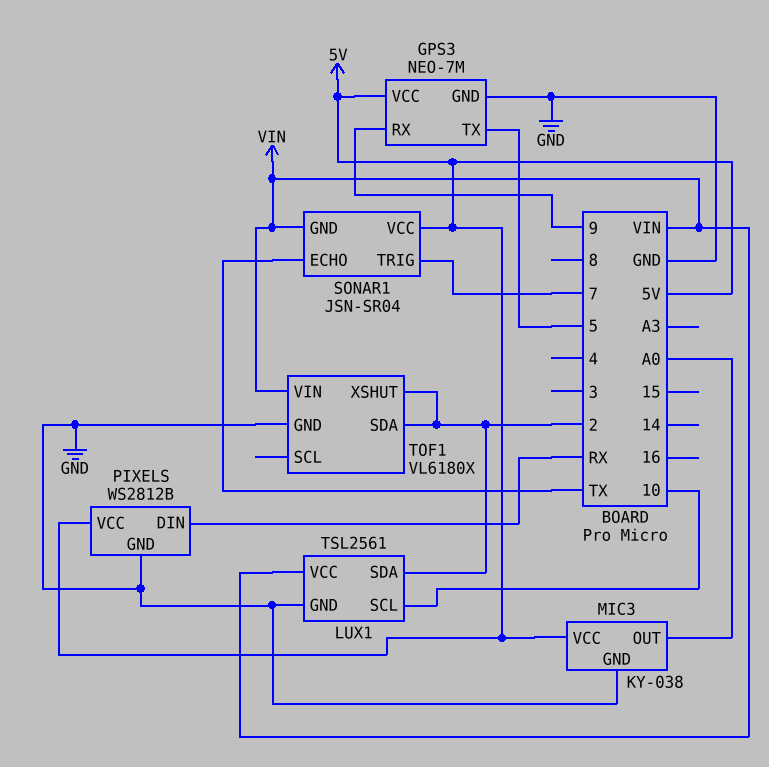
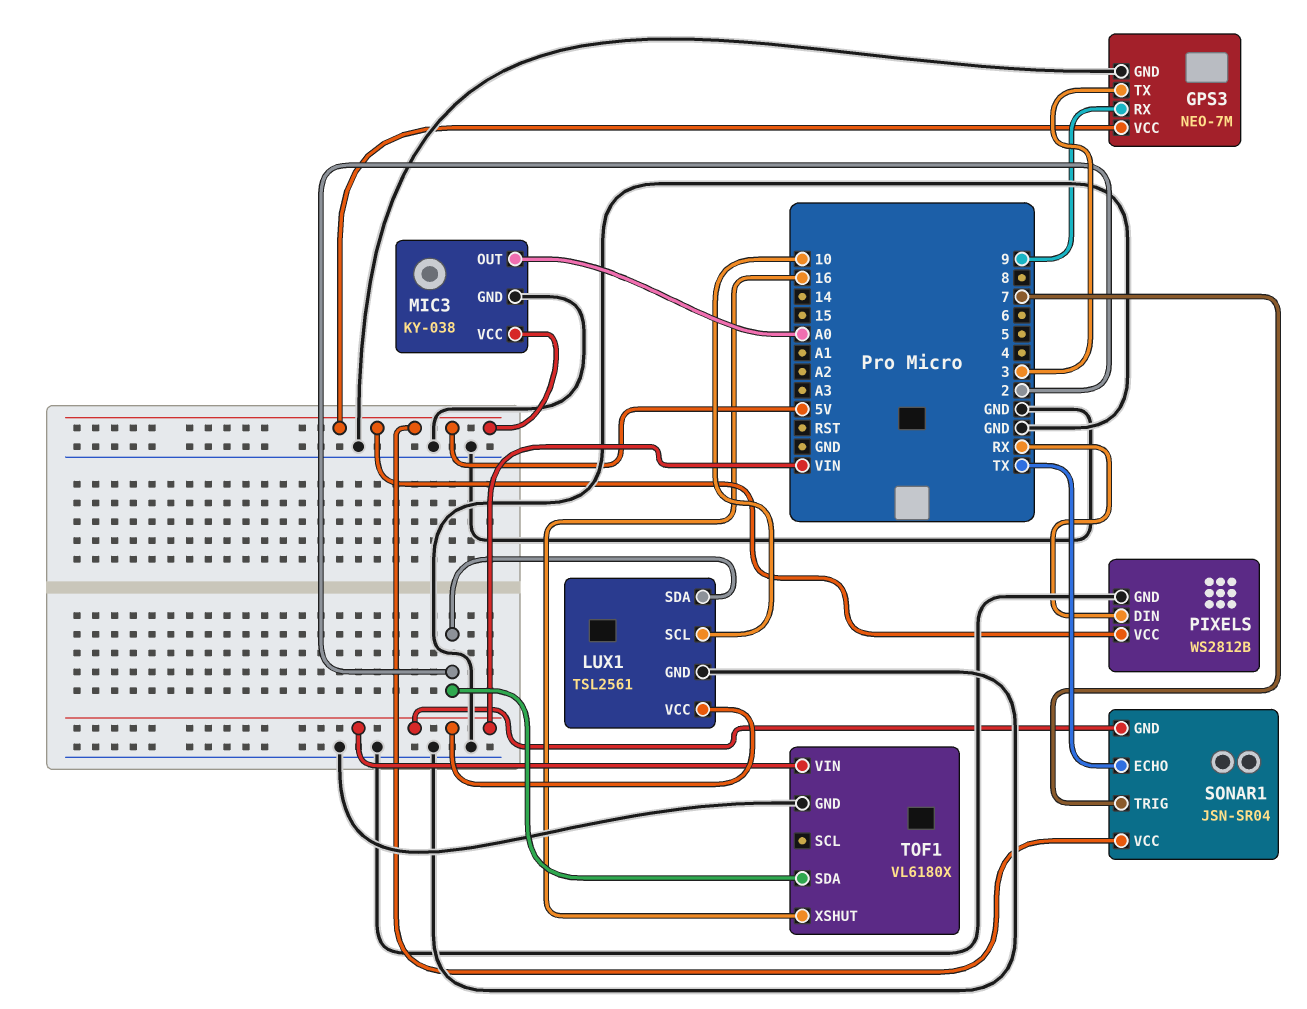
GPS3 pin TX: 5 -> 3
TOF1 pin XSHUT: 2 -> 16

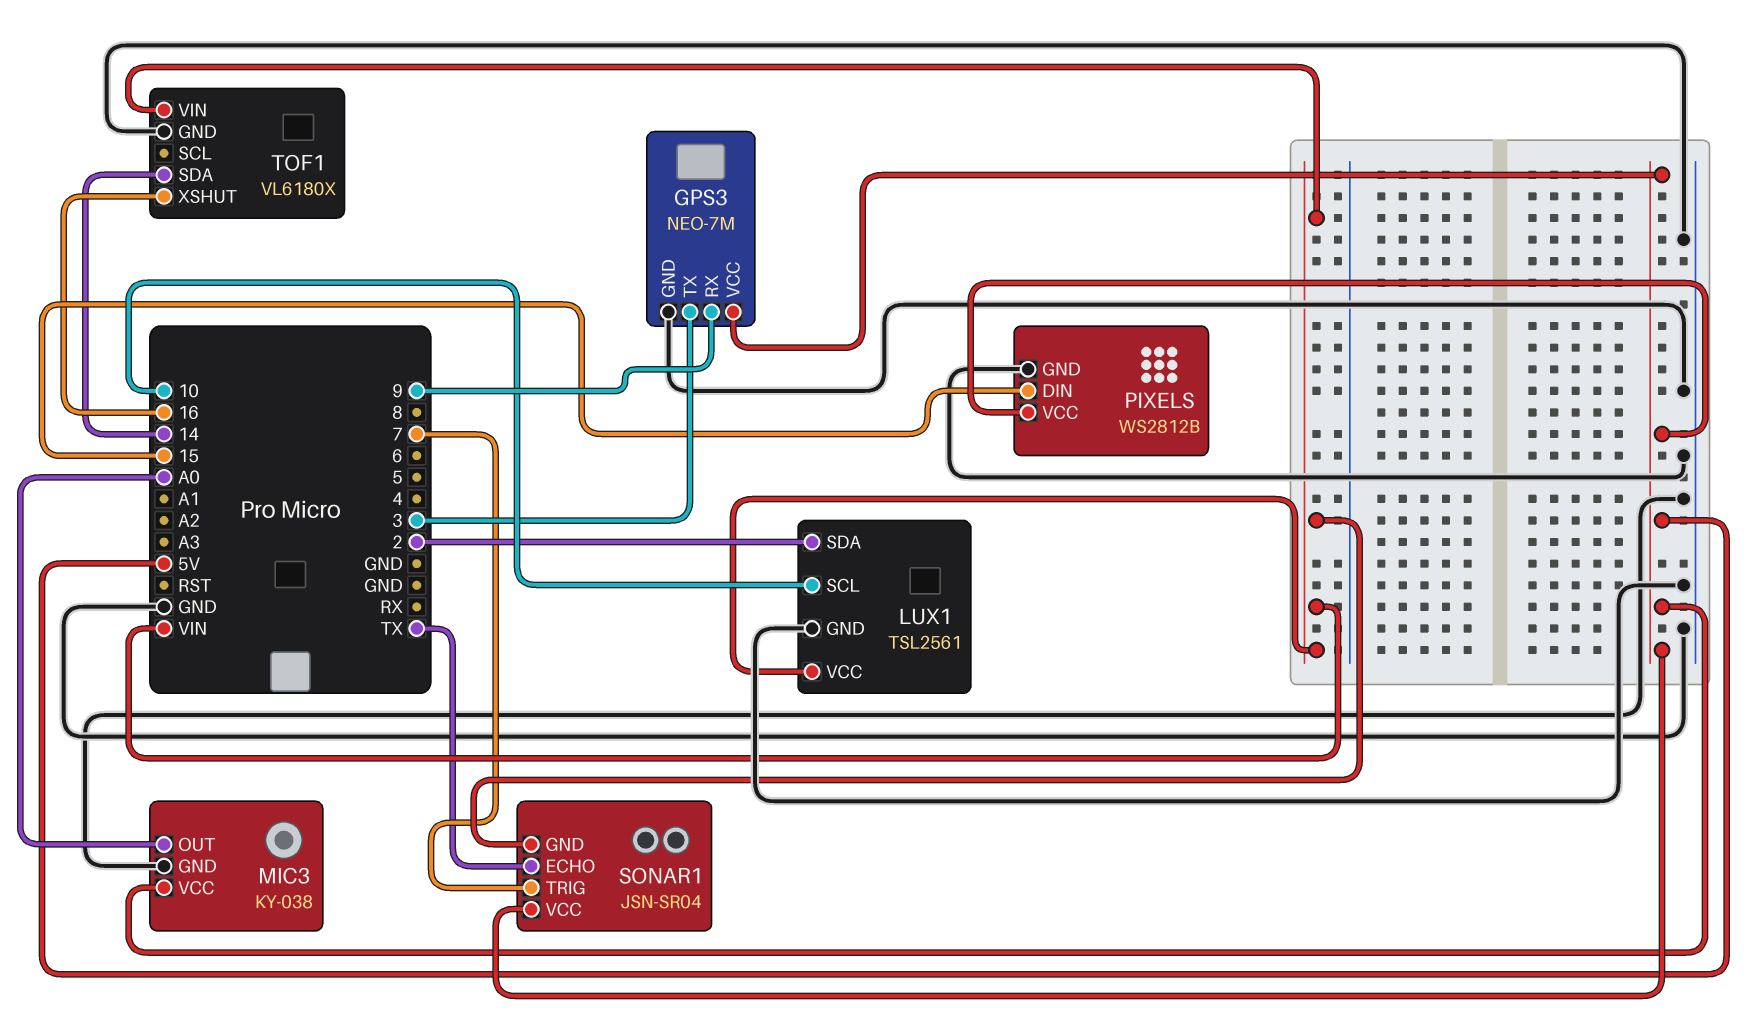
PIXELS pin DIN: RX -> 15
TOF1 pin SDA: 2 -> 14

